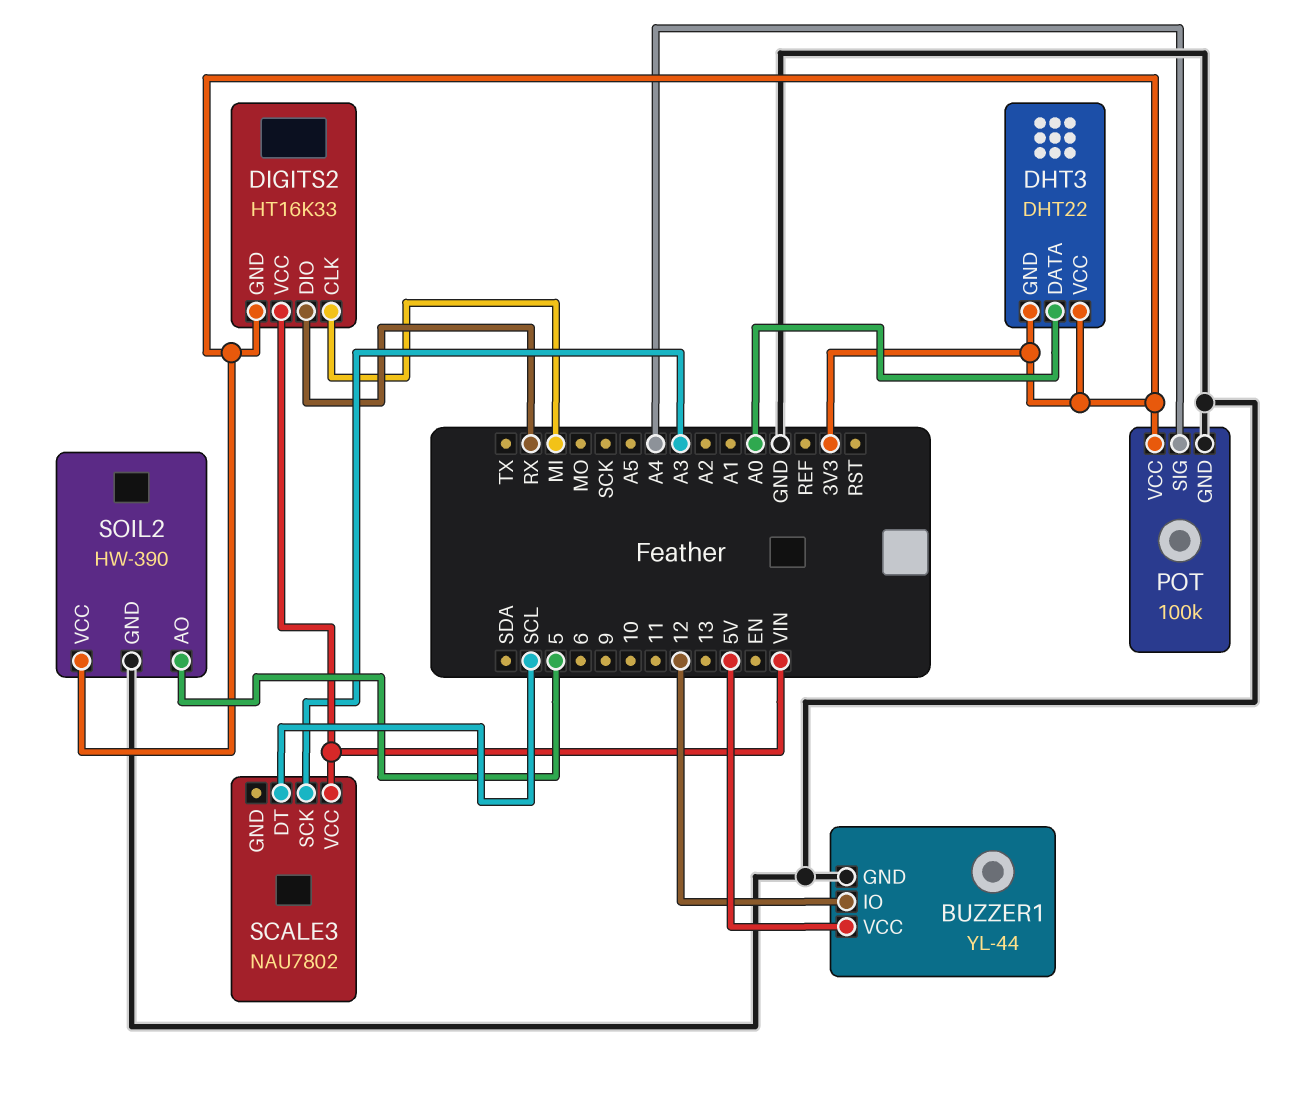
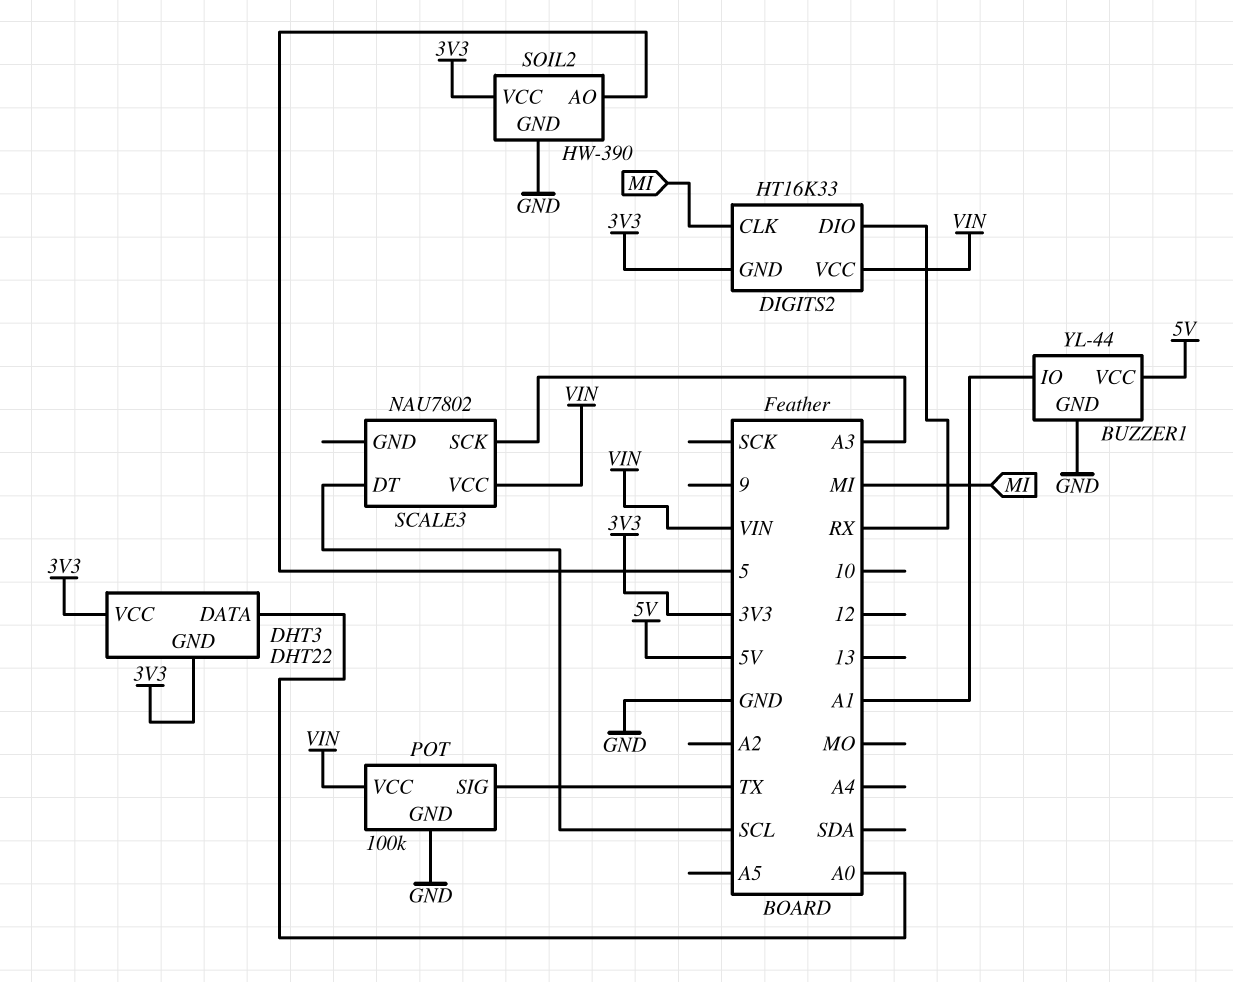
BUZZER1 pin IO: 12 -> A1
POT pin SIG: A4 -> TX
POT pin VCC: 3V3 -> VIN

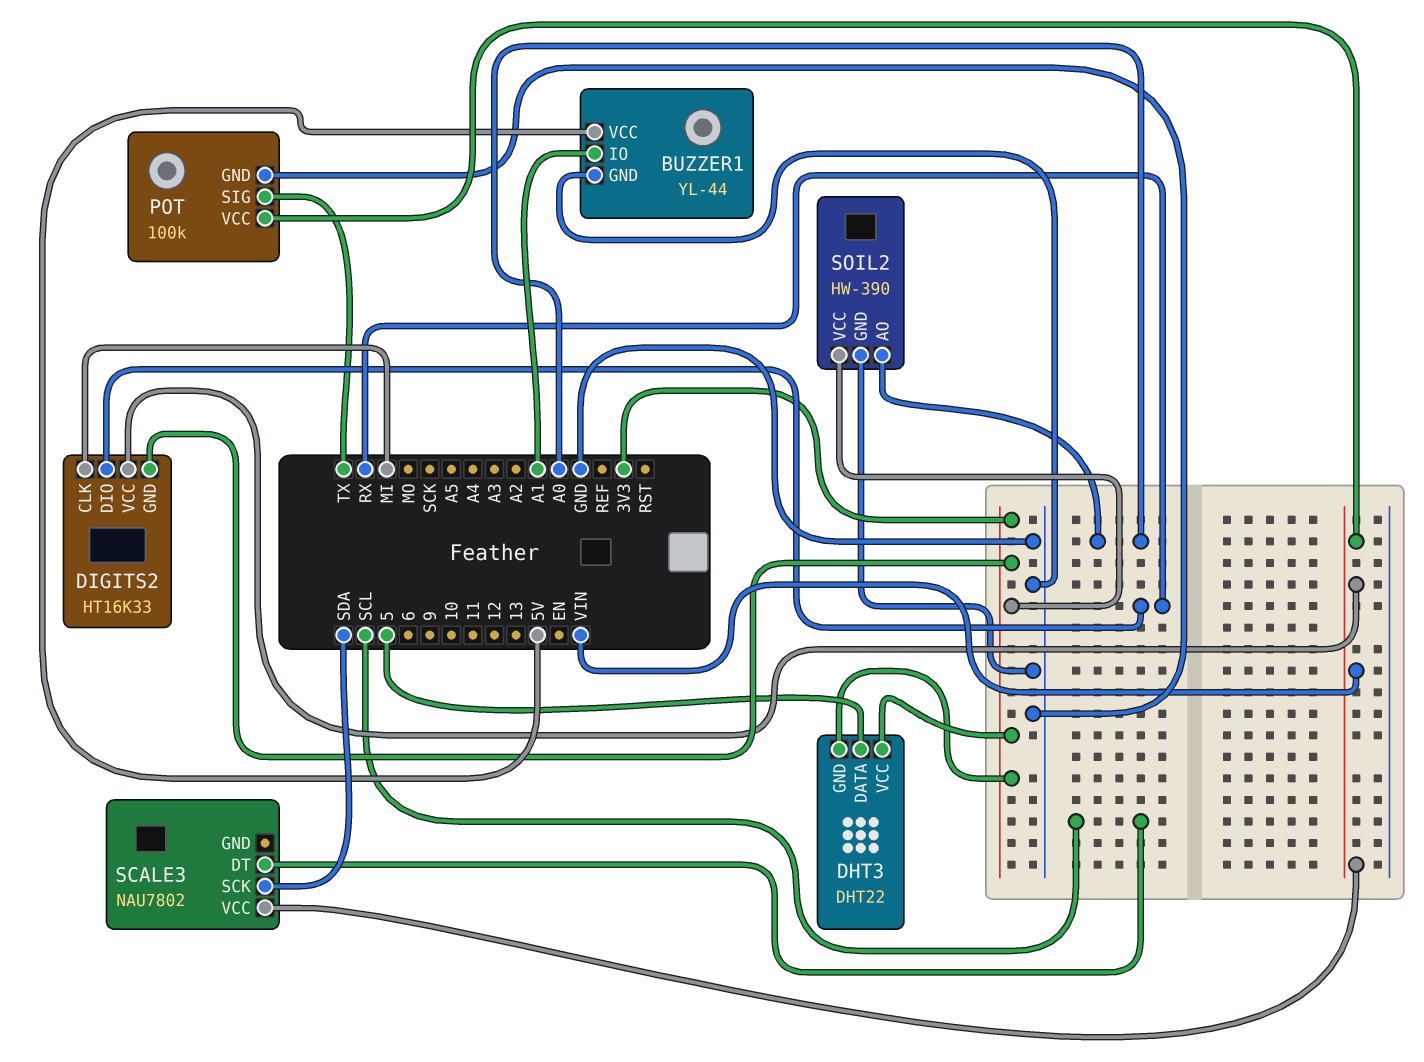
DHT3 pin DATA: A0 -> 5
SCALE3 pin SCK: A3 -> SDA
SOIL2 pin AO: 5 -> A0

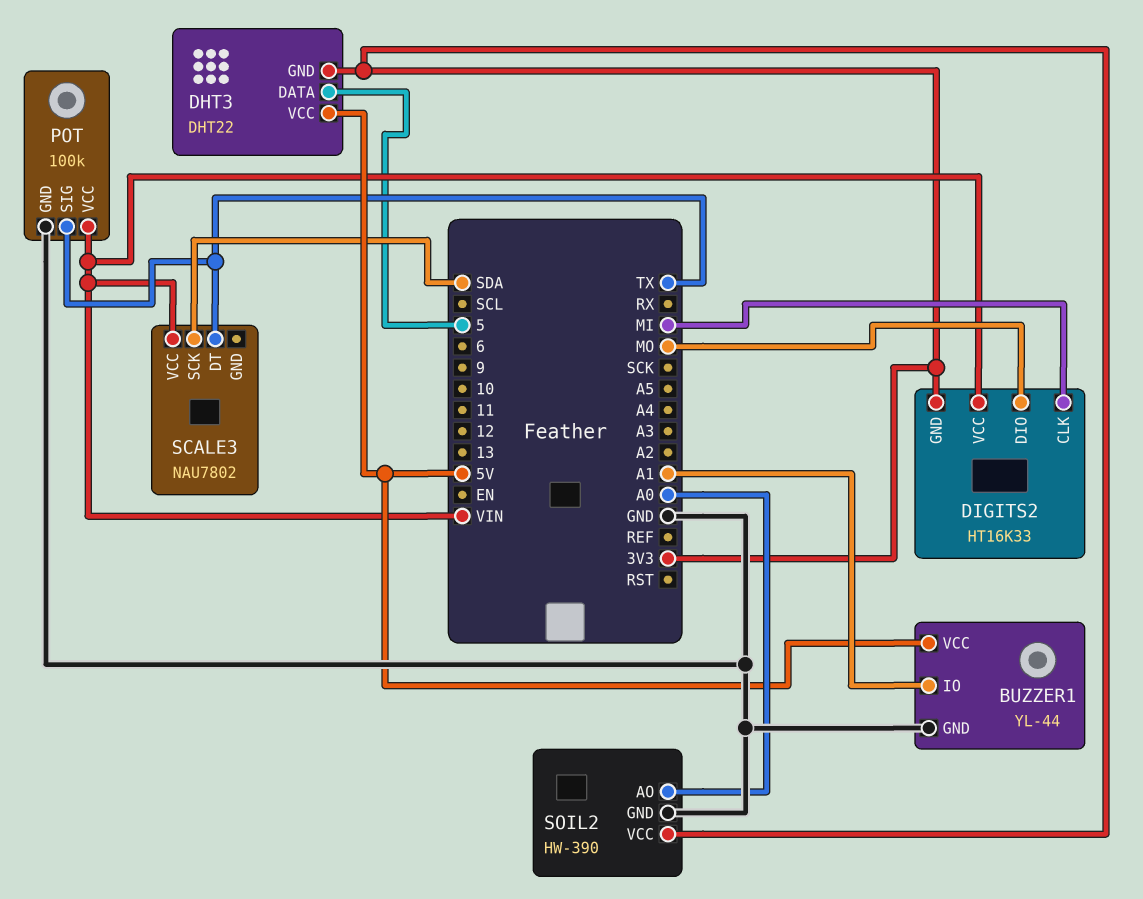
DHT3 pin VCC: 3V3 -> 5V
DIGITS2 pin DIO: RX -> MO
SCALE3 pin DT: SCL -> TX

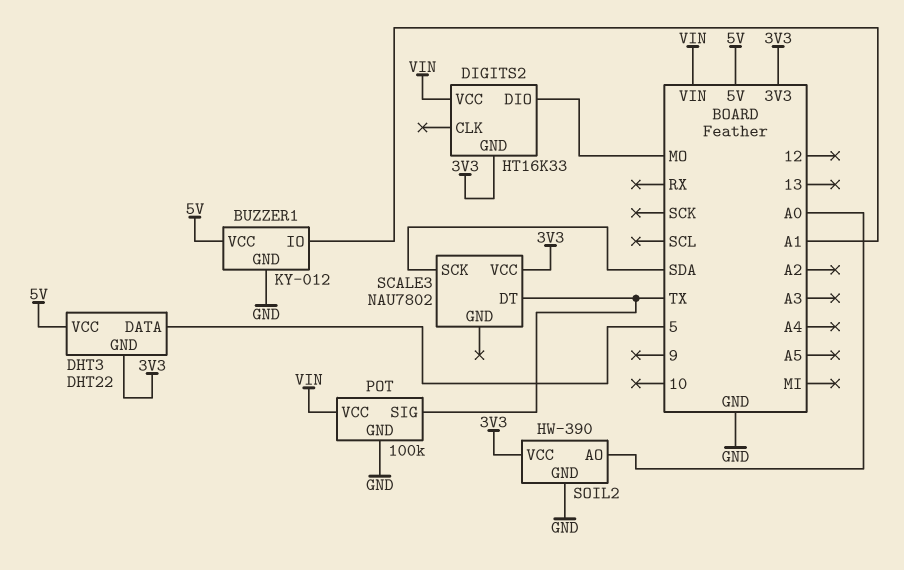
BUZZER1: YL-44 -> KY-012
DIGITS2 pin CLK: MI -> none
SCALE3 pin VCC: VIN -> 3V3

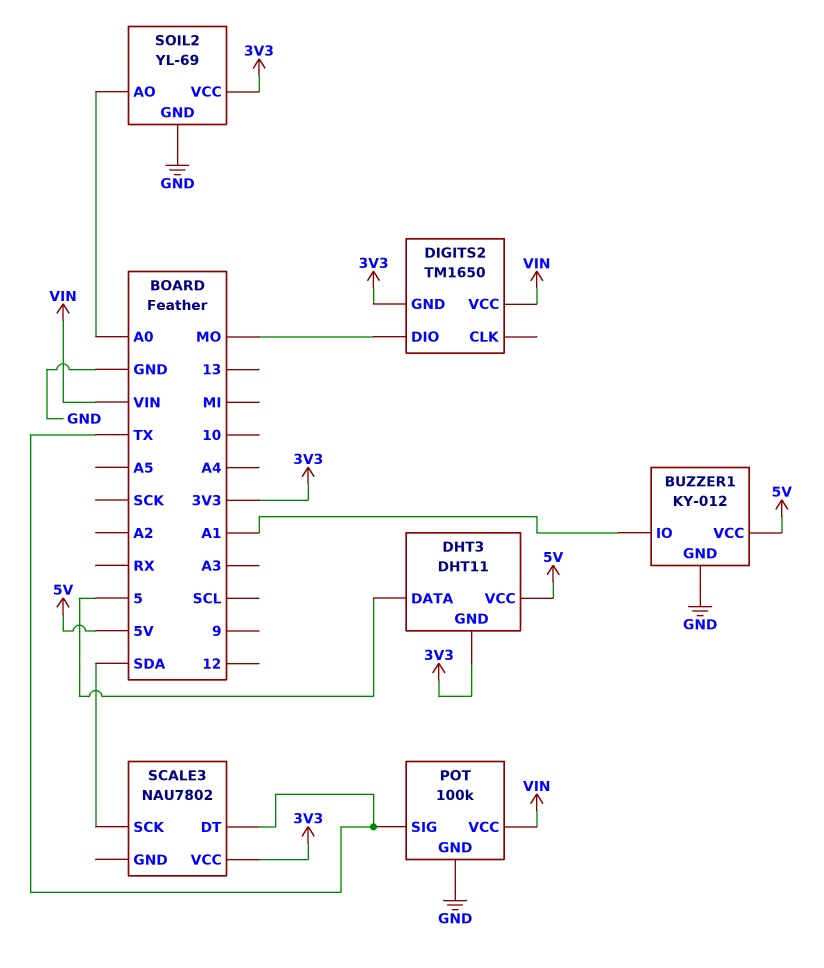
DHT3: DHT22 -> DHT11
DIGITS2: HT16K33 -> TM1650
SOIL2: HW-390 -> YL-69

